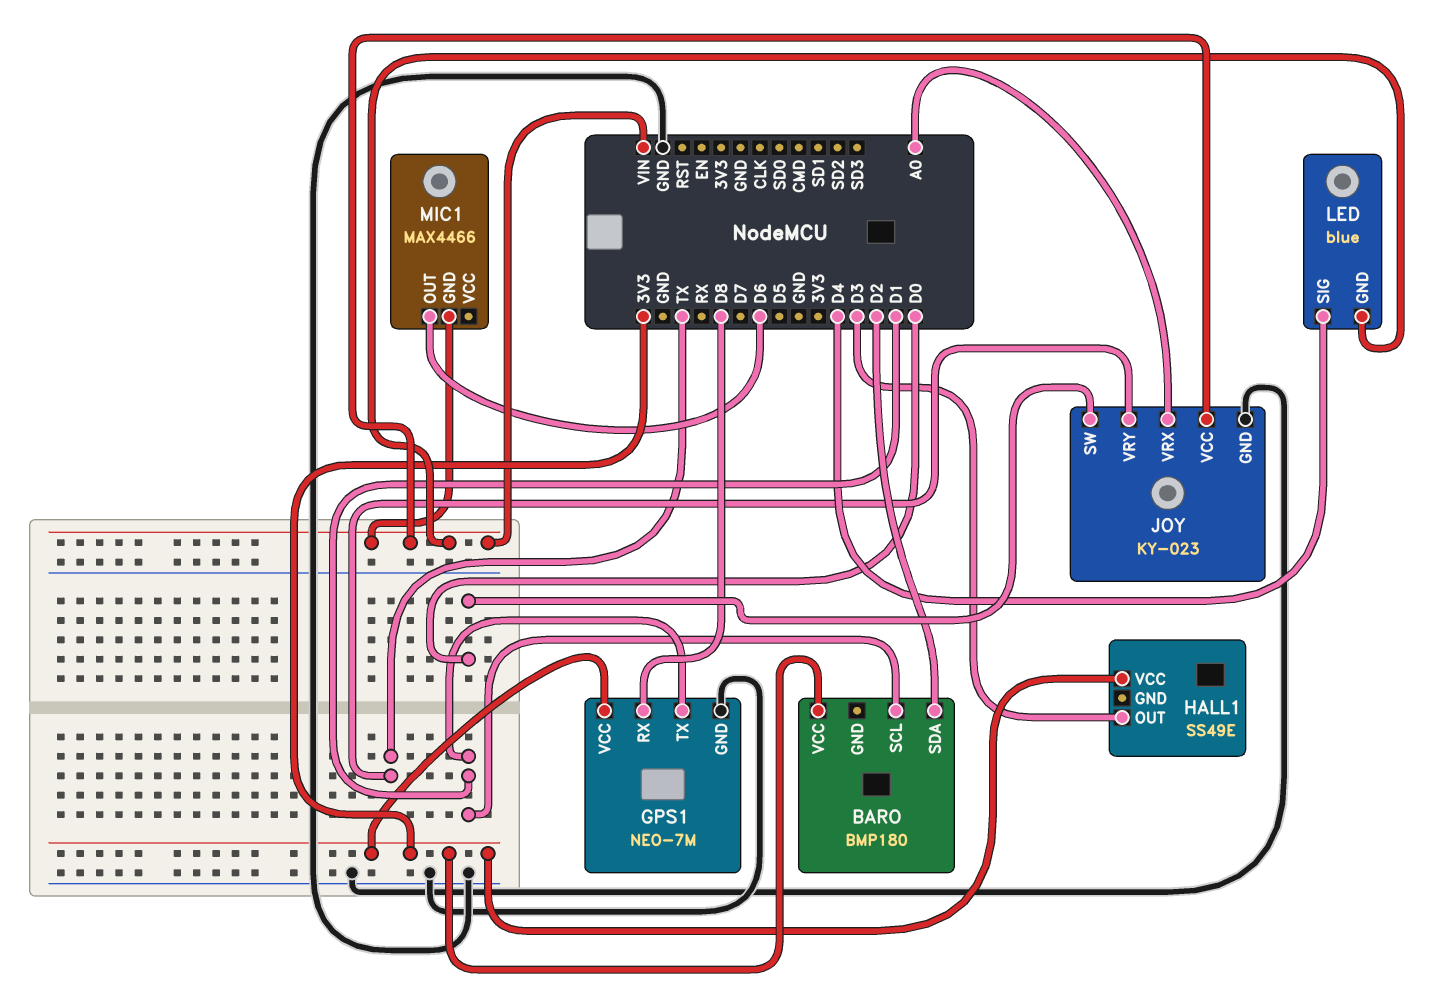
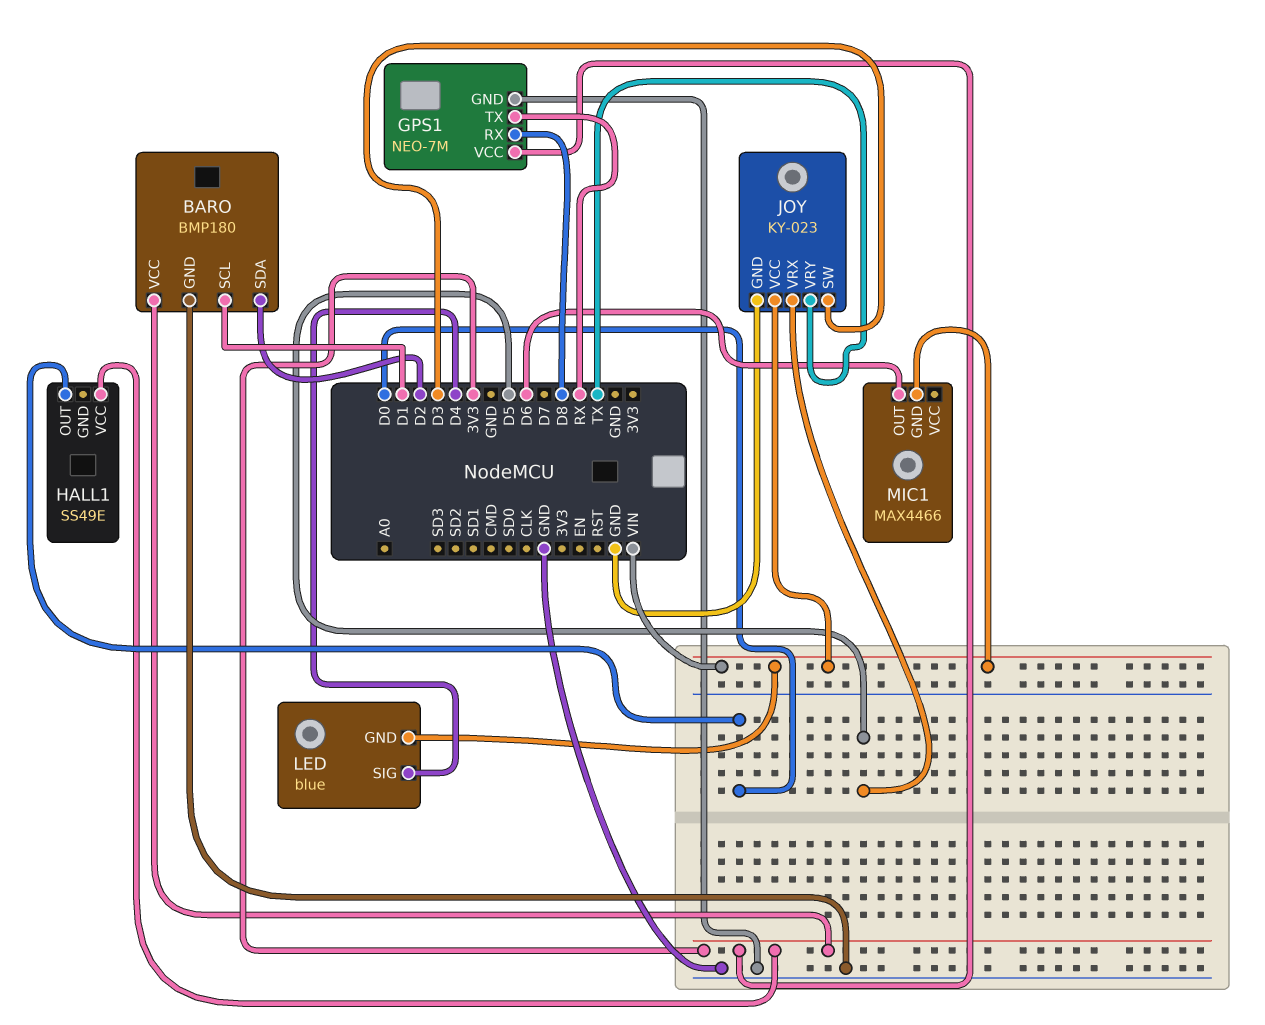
BARO pin GND: none -> GND
GPS1 pin TX: D1 -> RX
HALL1 pin OUT: D3 -> D0
JOY pin SW: D0 -> D3
JOY pin VRX: A0 -> D5

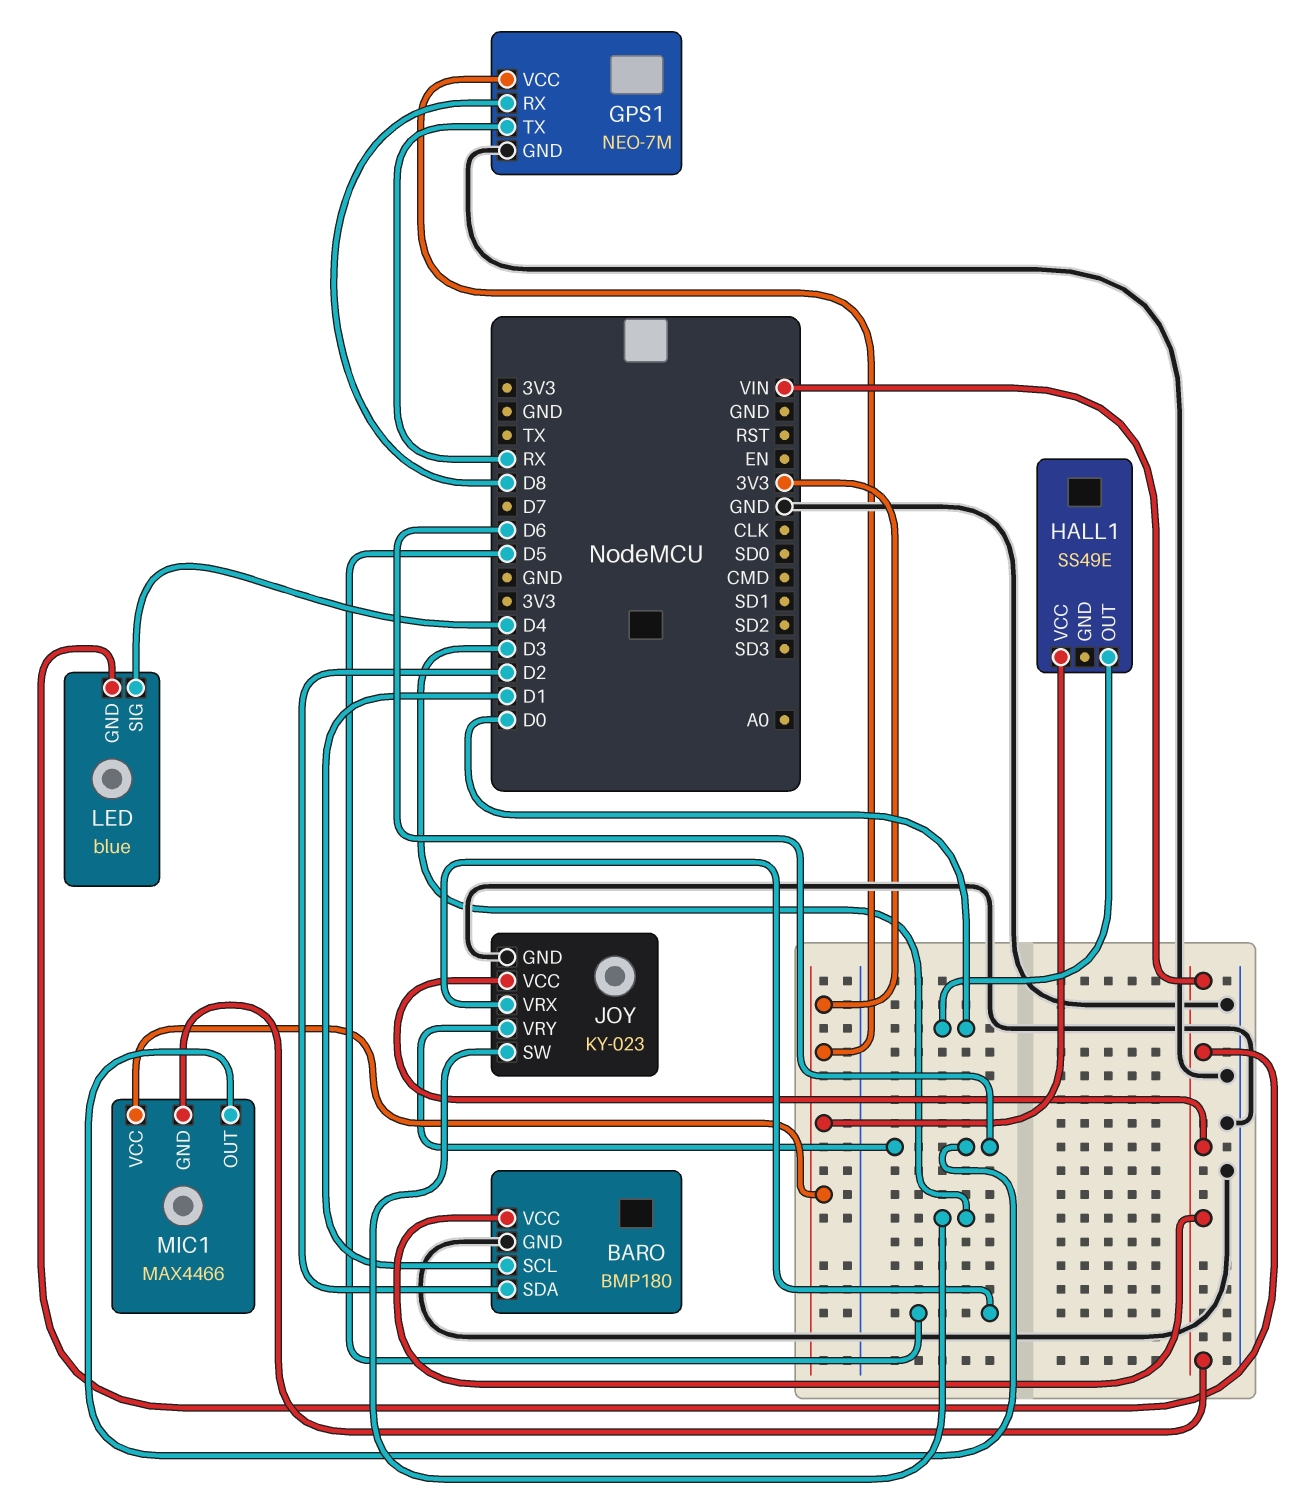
BARO pin VCC: 3V3 -> VIN
JOY pin VRY: TX -> D6
MIC1 pin VCC: none -> 3V3

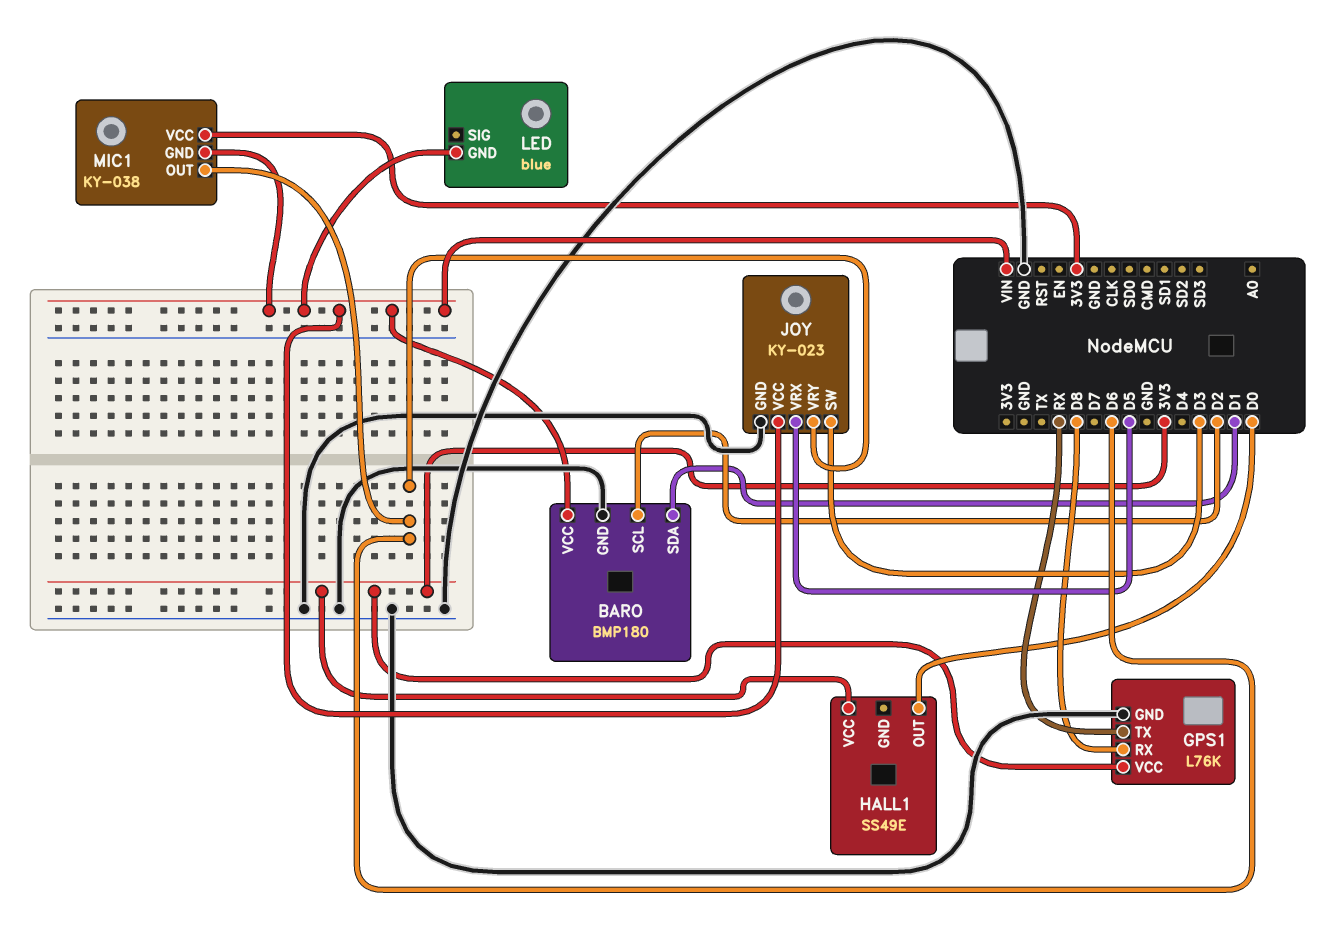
BARO pin SCL: D1 -> D2
BARO pin SDA: D2 -> D1
GPS1: NEO-7M -> L76K
LED pin SIG: D4 -> none
MIC1: MAX4466 -> KY-038

